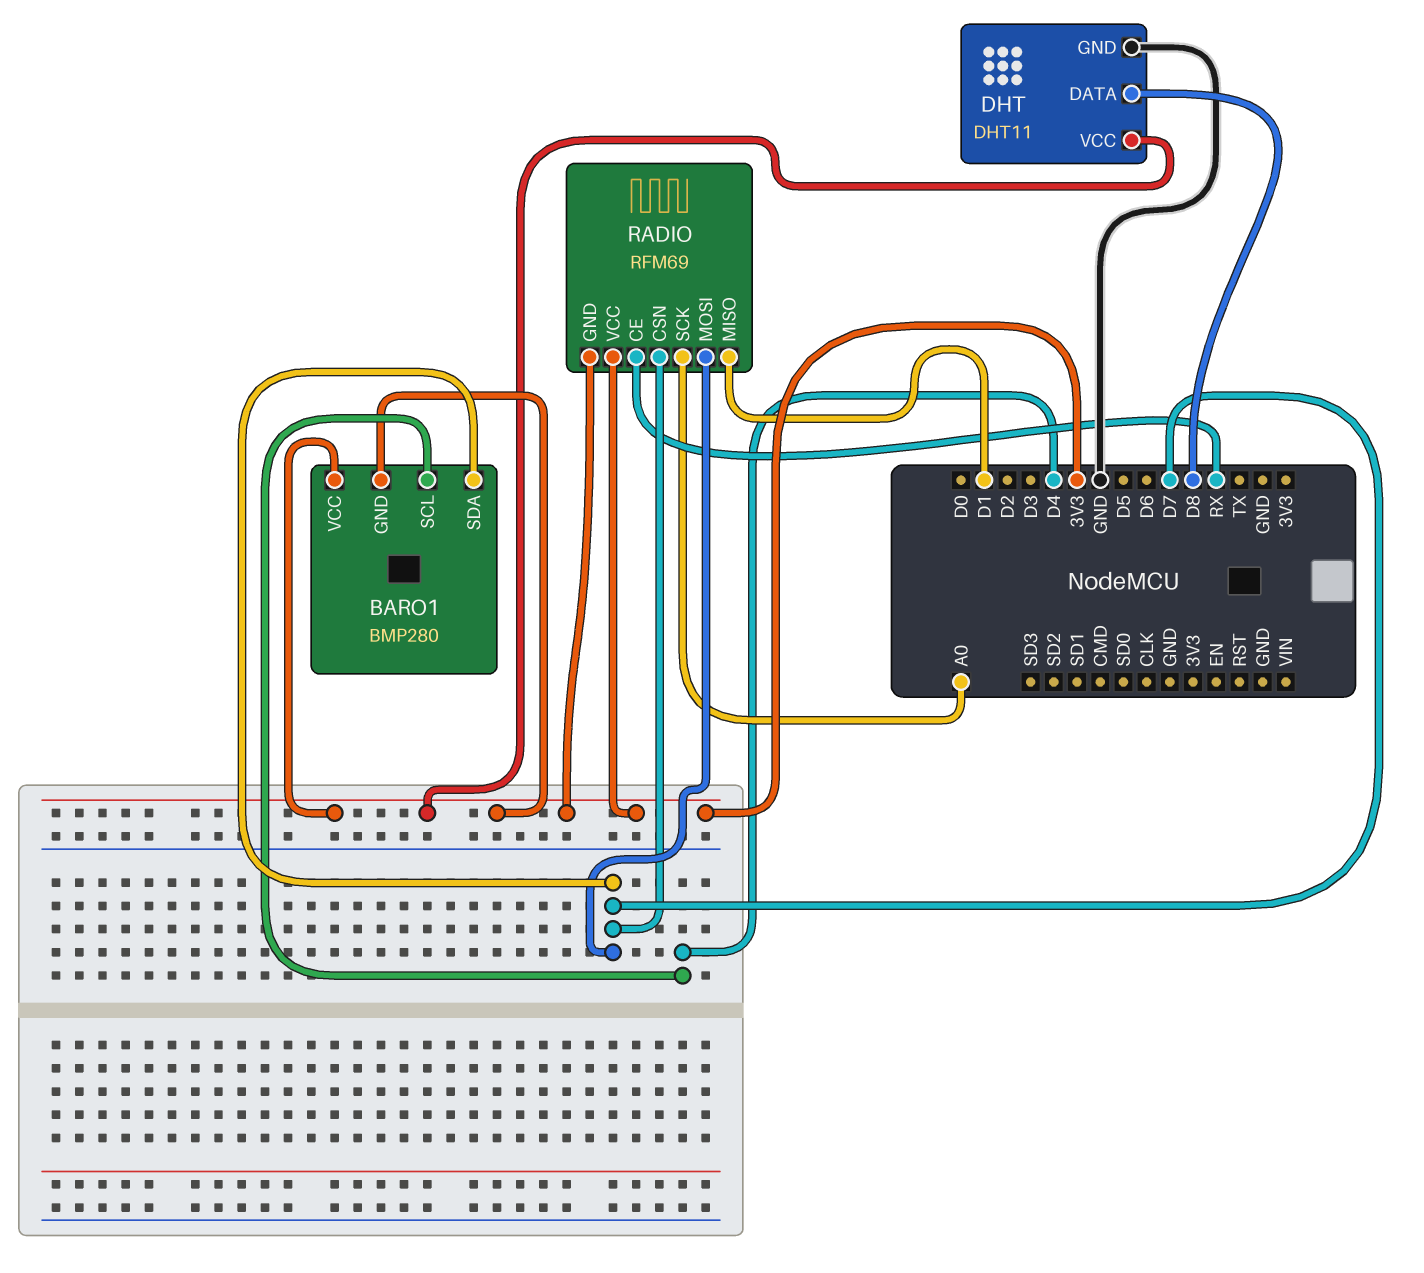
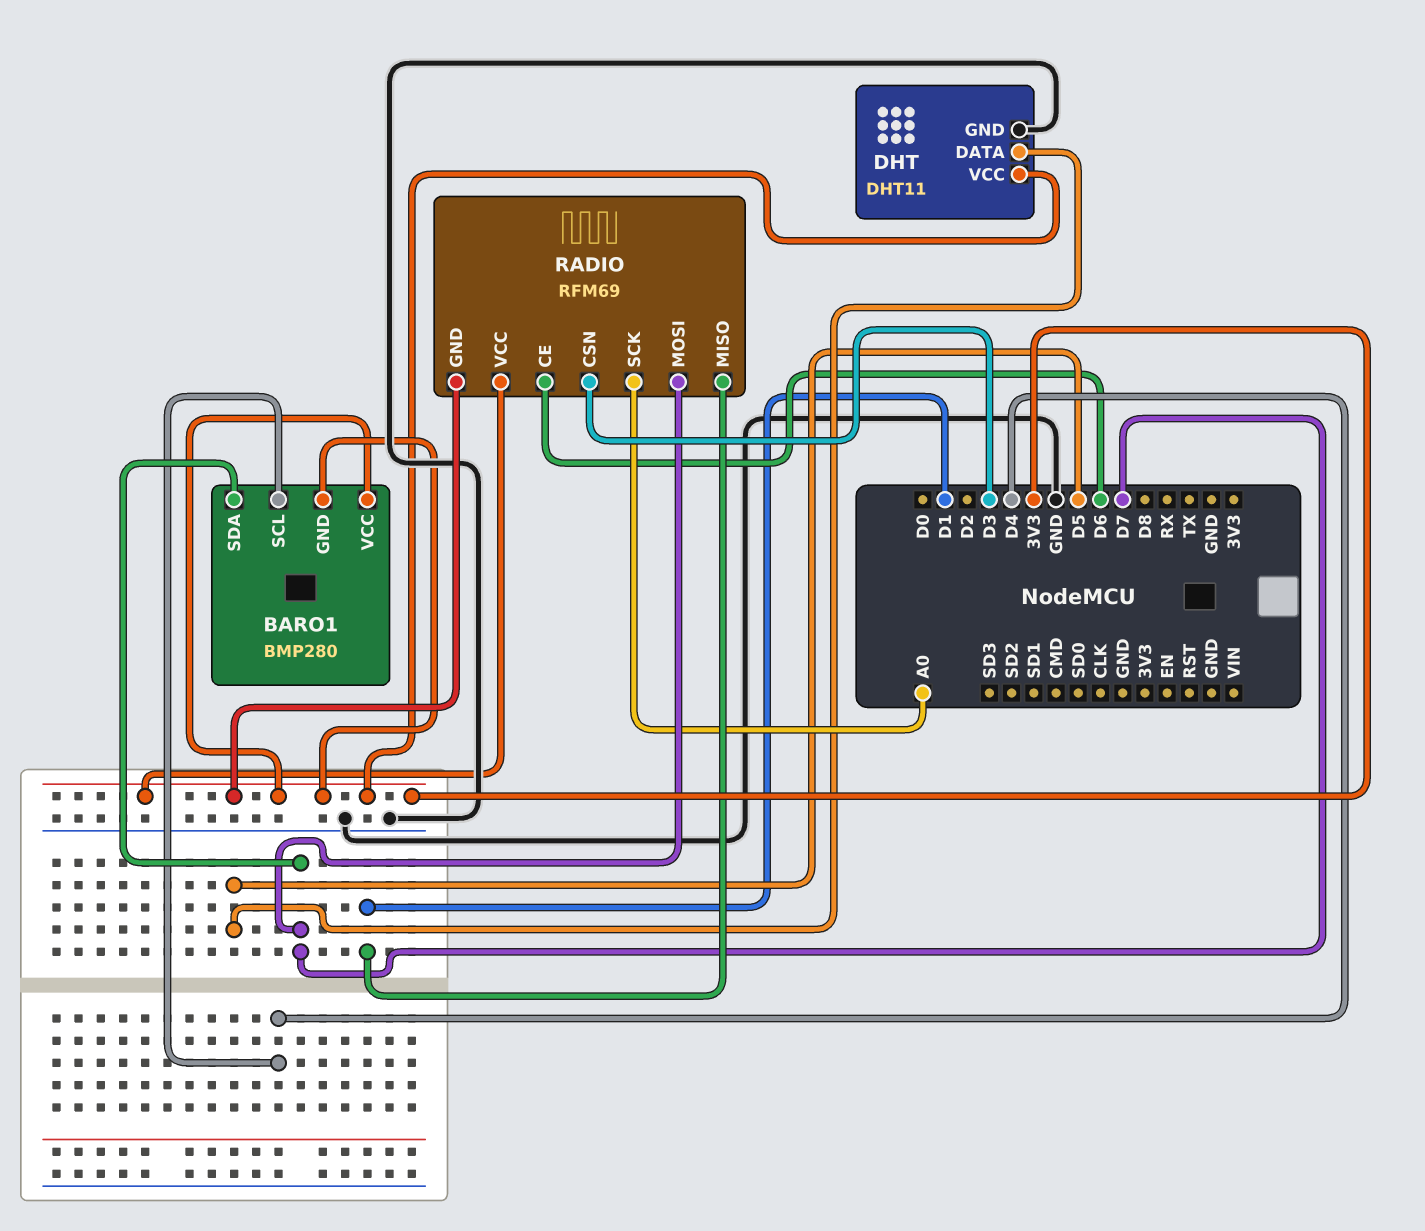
DHT pin DATA: D8 -> D5
RADIO pin CE: RX -> D6
RADIO pin CSN: D7 -> D3

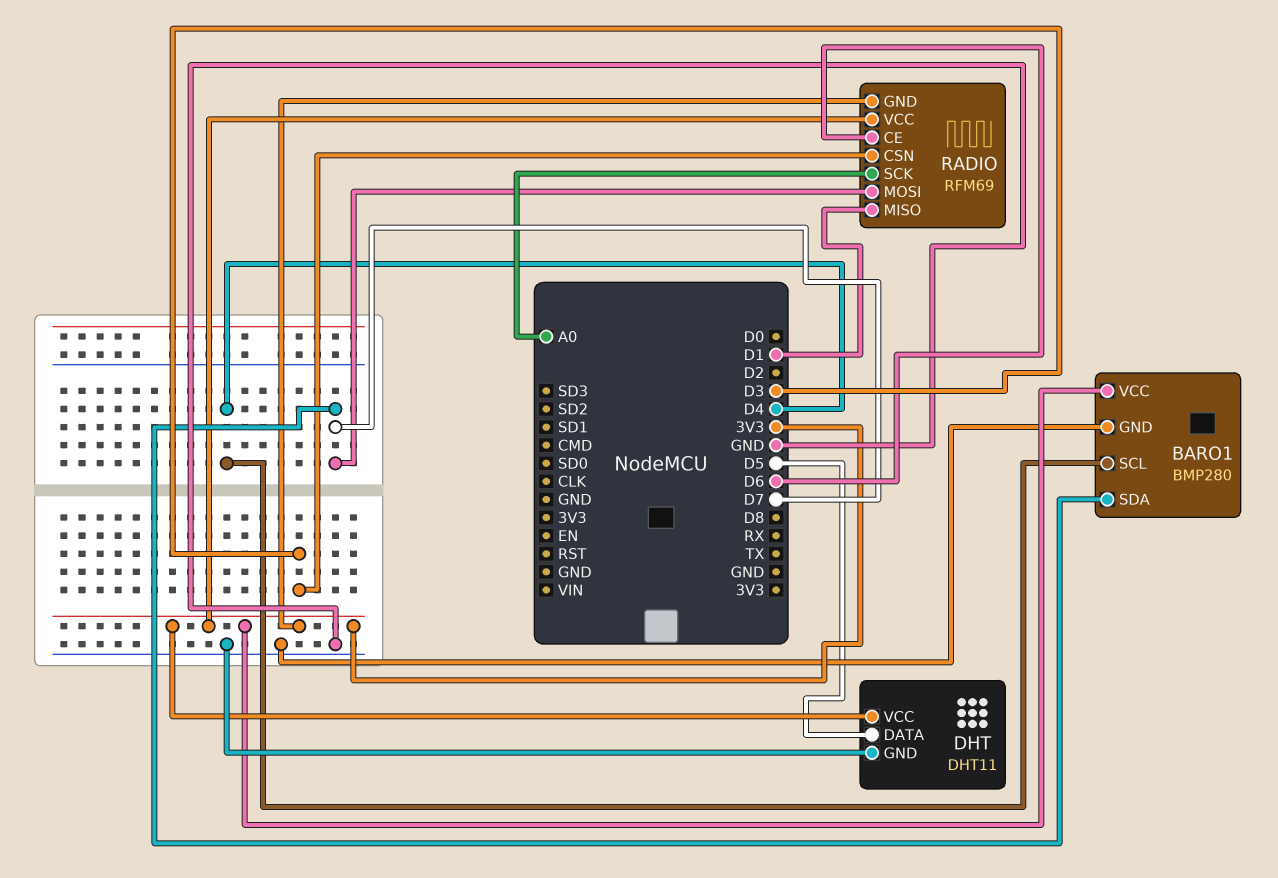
BARO1 pin GND: 3V3 -> GND

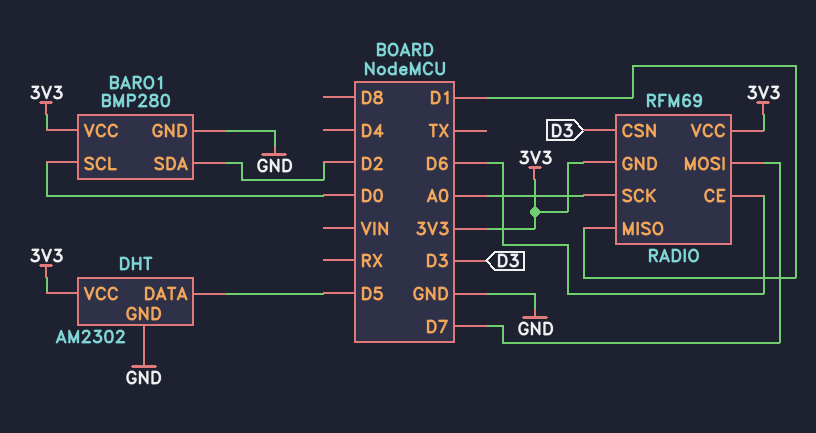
BARO1 pin SCL: D4 -> D0
BARO1 pin SDA: D7 -> D2
DHT: DHT11 -> AM2302

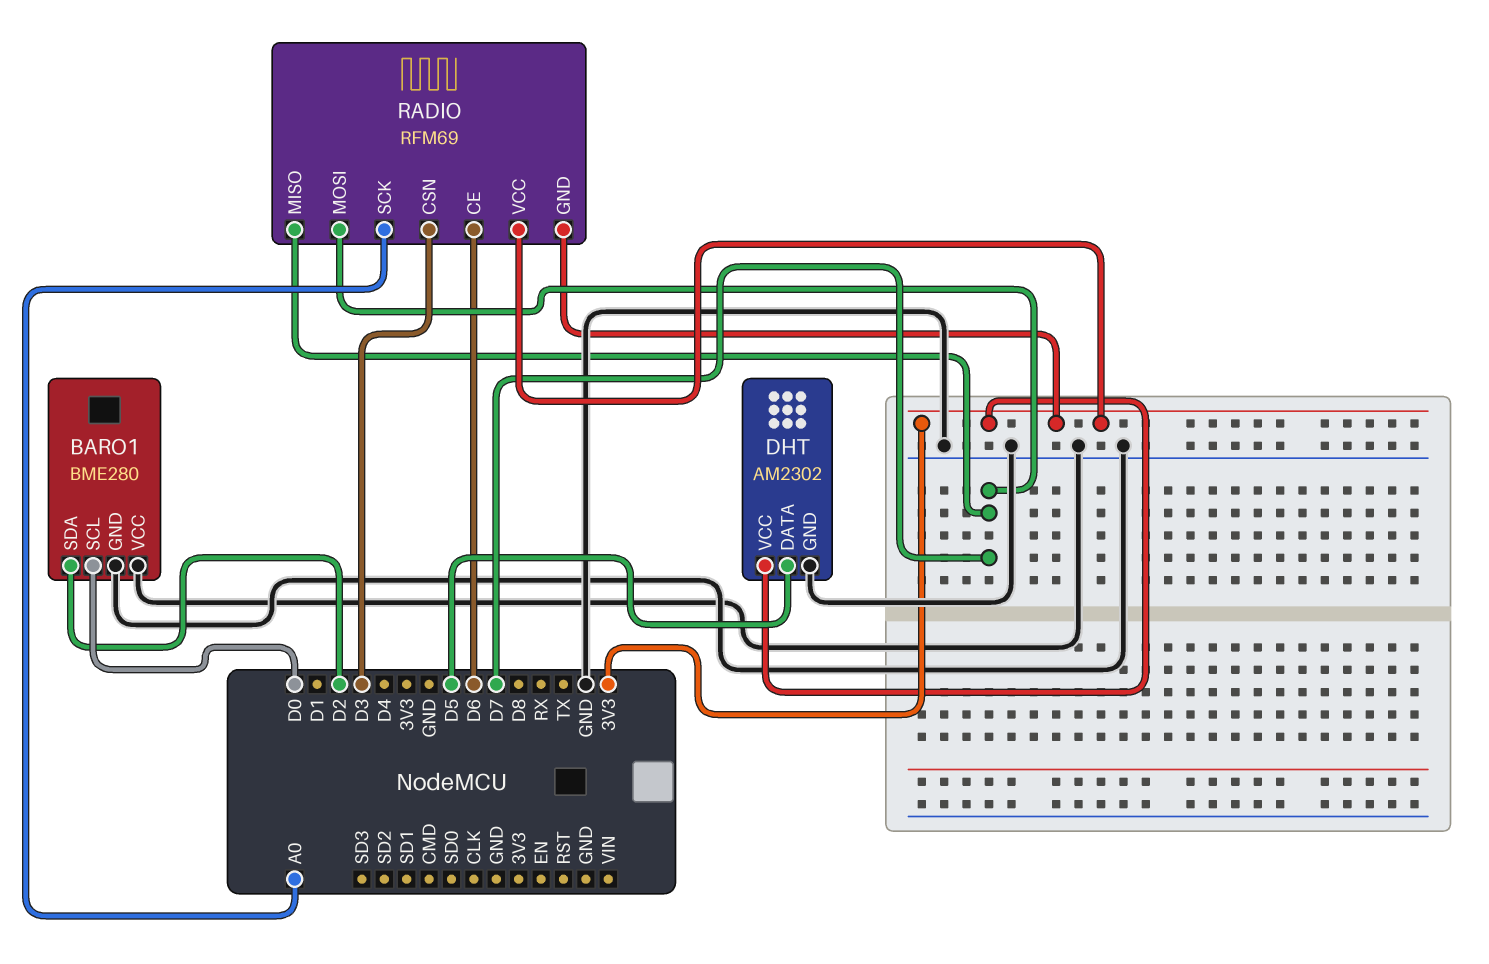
BARO1: BMP280 -> BME280
BARO1 pin VCC: 3V3 -> GND
RADIO pin MISO: D1 -> D7

